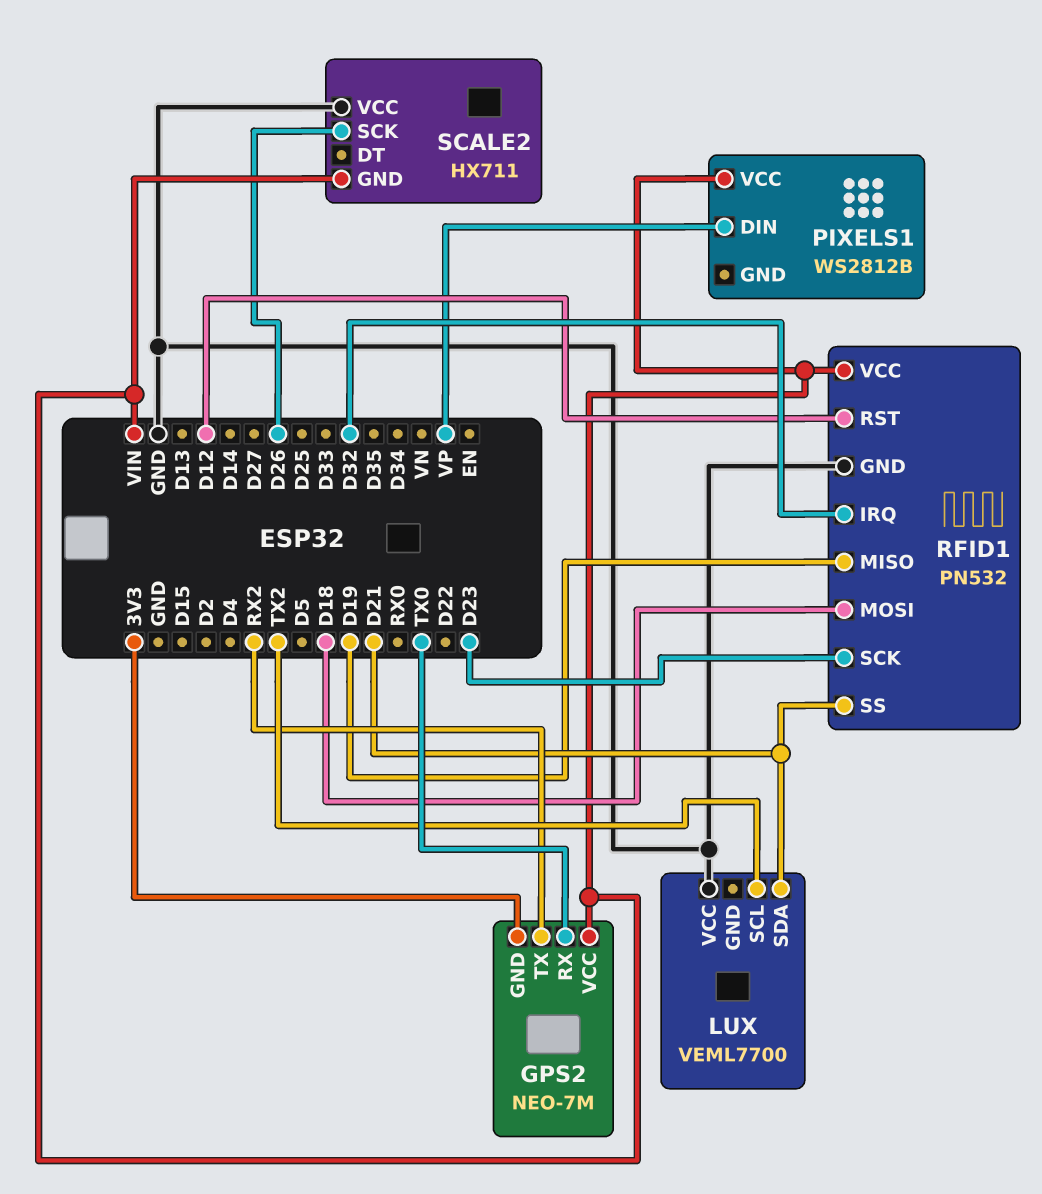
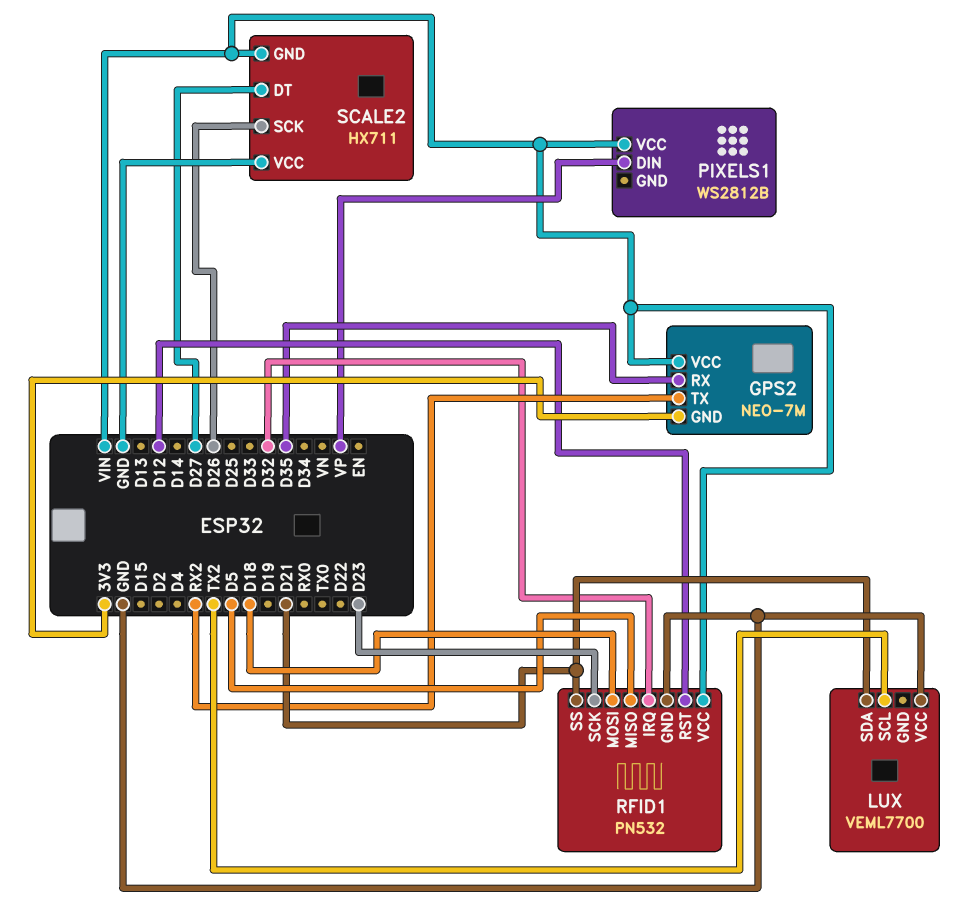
GPS2 pin RX: TX0 -> D35
RFID1 pin MISO: D19 -> D5
SCALE2 pin DT: none -> D27

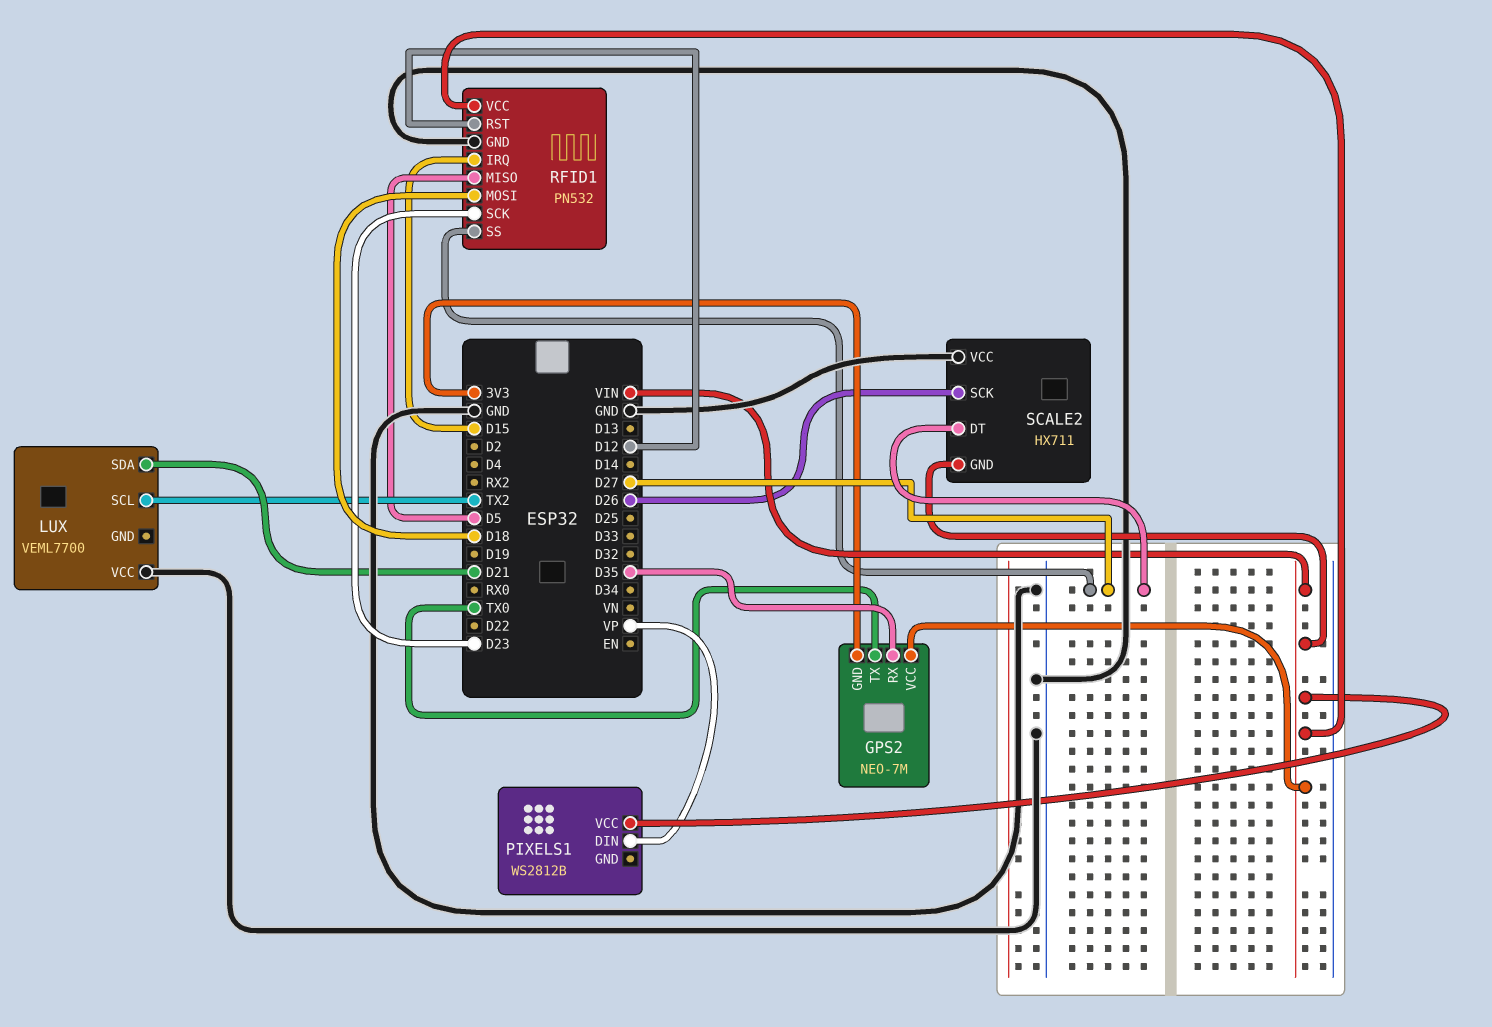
GPS2 pin TX: RX2 -> TX0
RFID1 pin IRQ: D32 -> D15
RFID1 pin SS: D21 -> D27

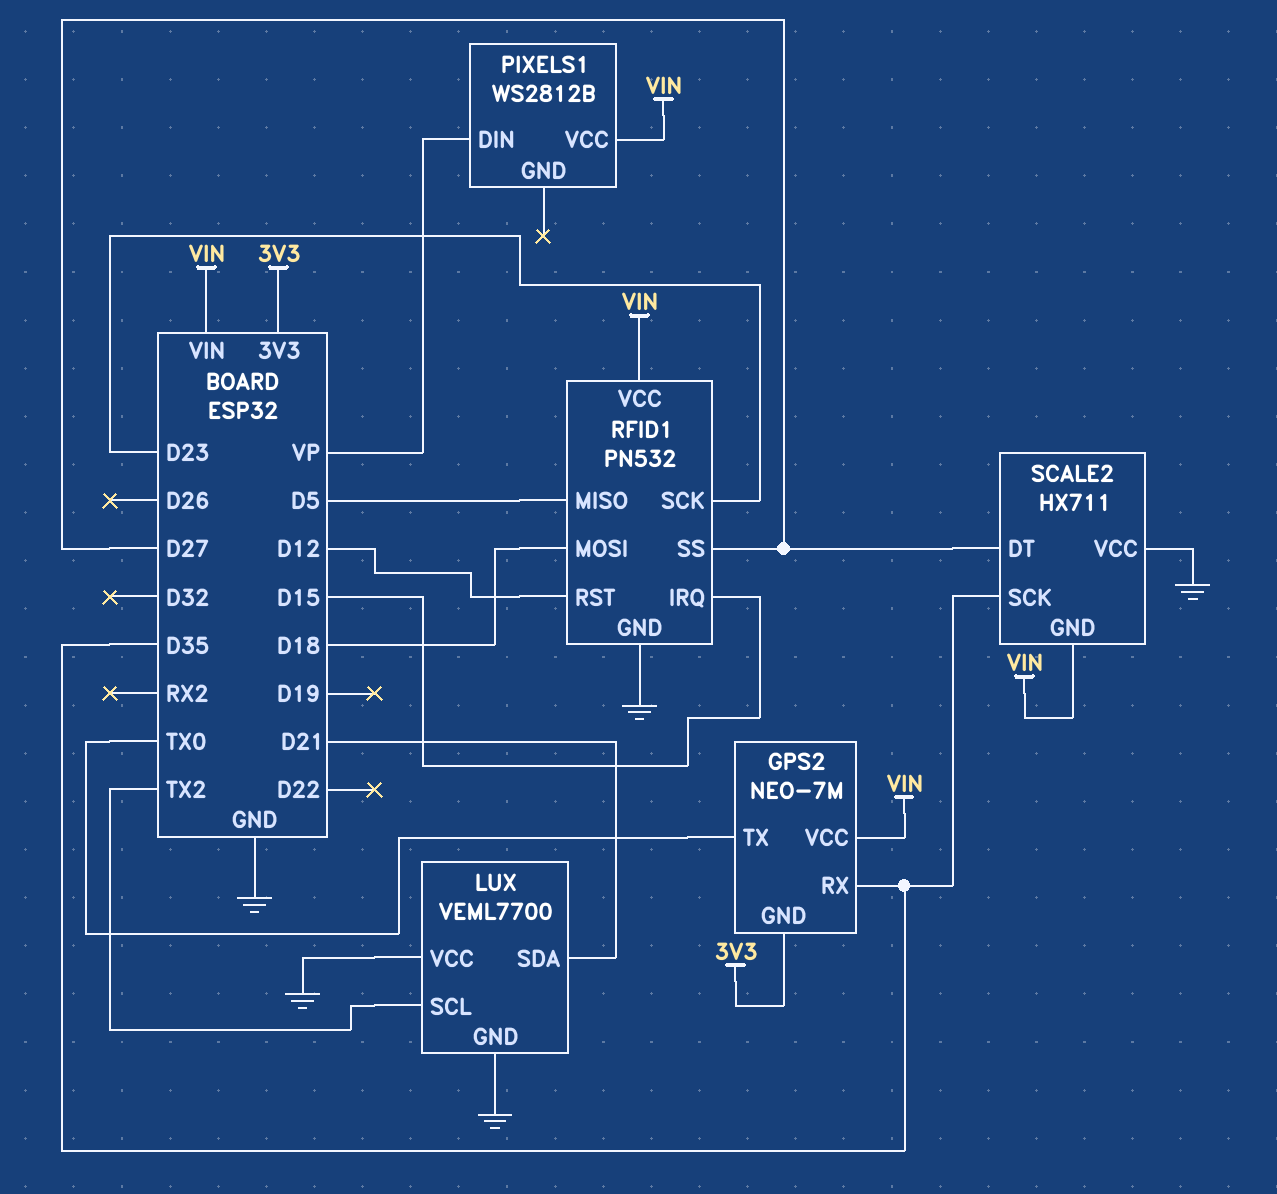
LUX pin GND: none -> GND
SCALE2 pin SCK: D26 -> D35

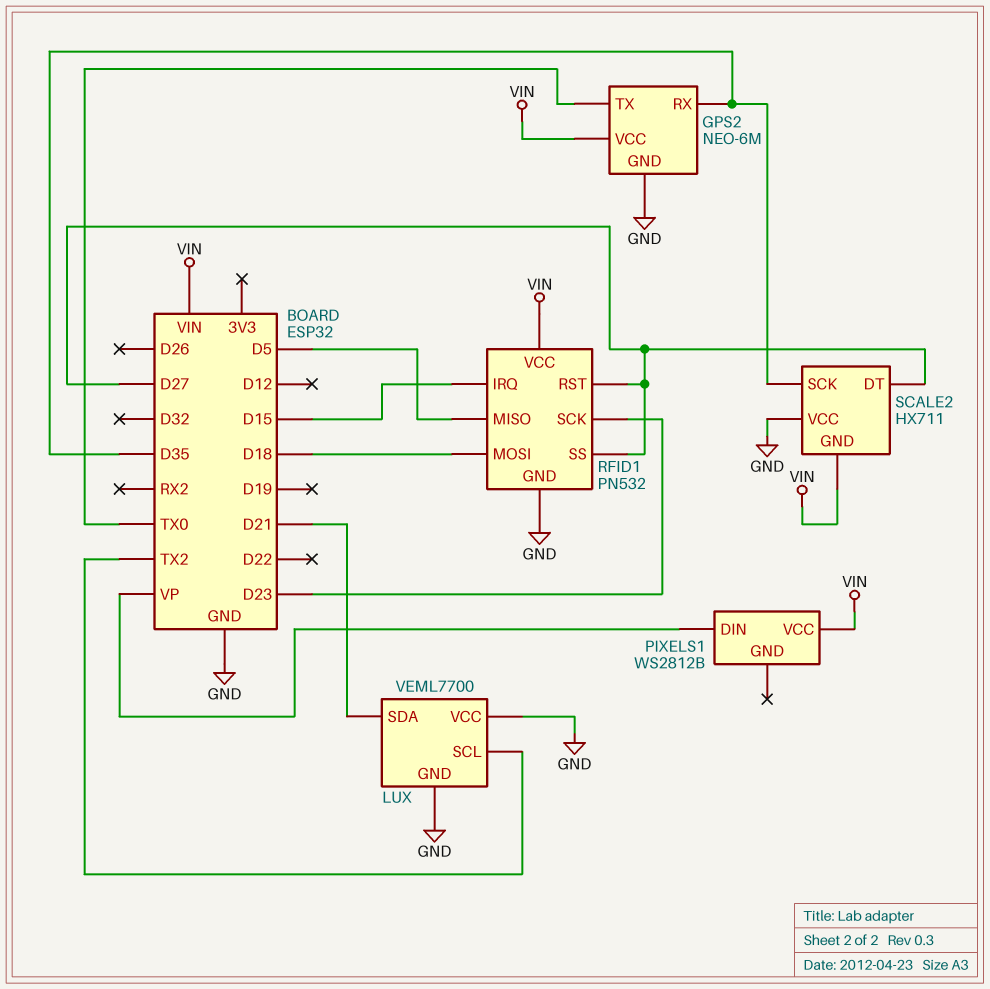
GPS2: NEO-7M -> NEO-6M
GPS2 pin GND: 3V3 -> GND
RFID1 pin RST: D12 -> D27

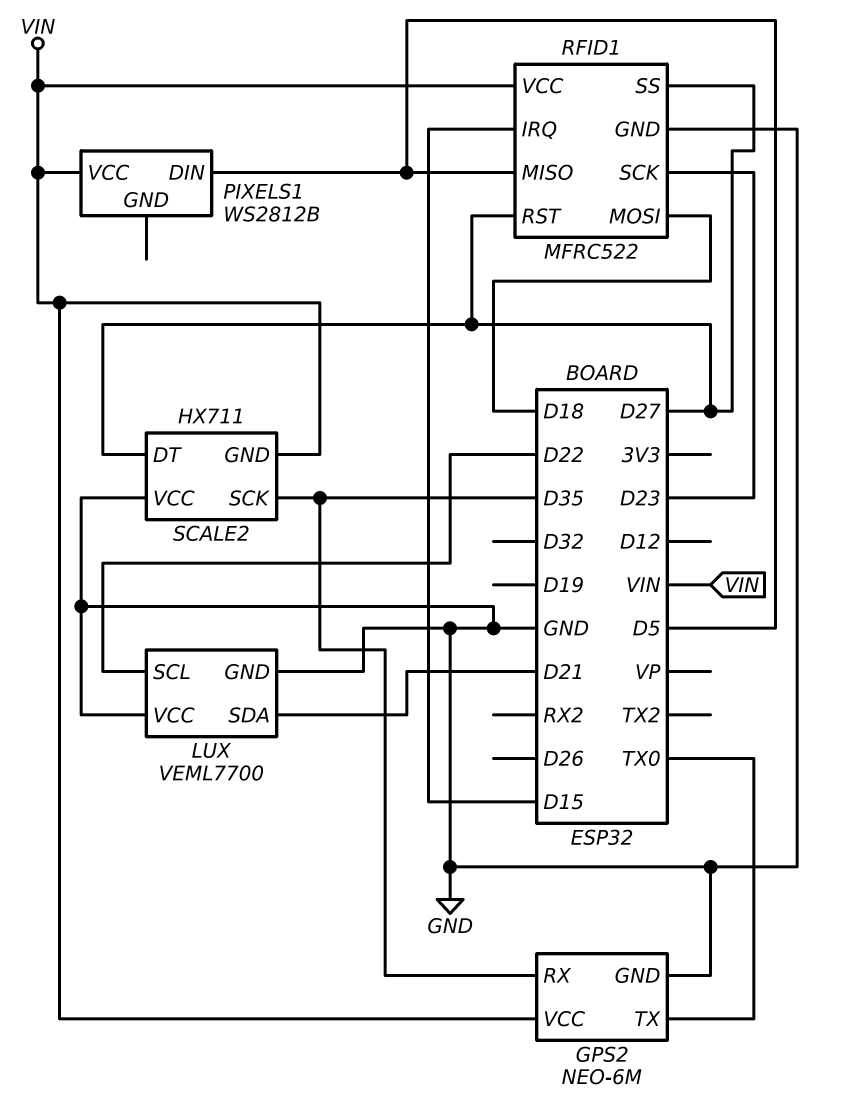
LUX pin SCL: TX2 -> D22
PIXELS1 pin DIN: VP -> D5
RFID1: PN532 -> MFRC522

